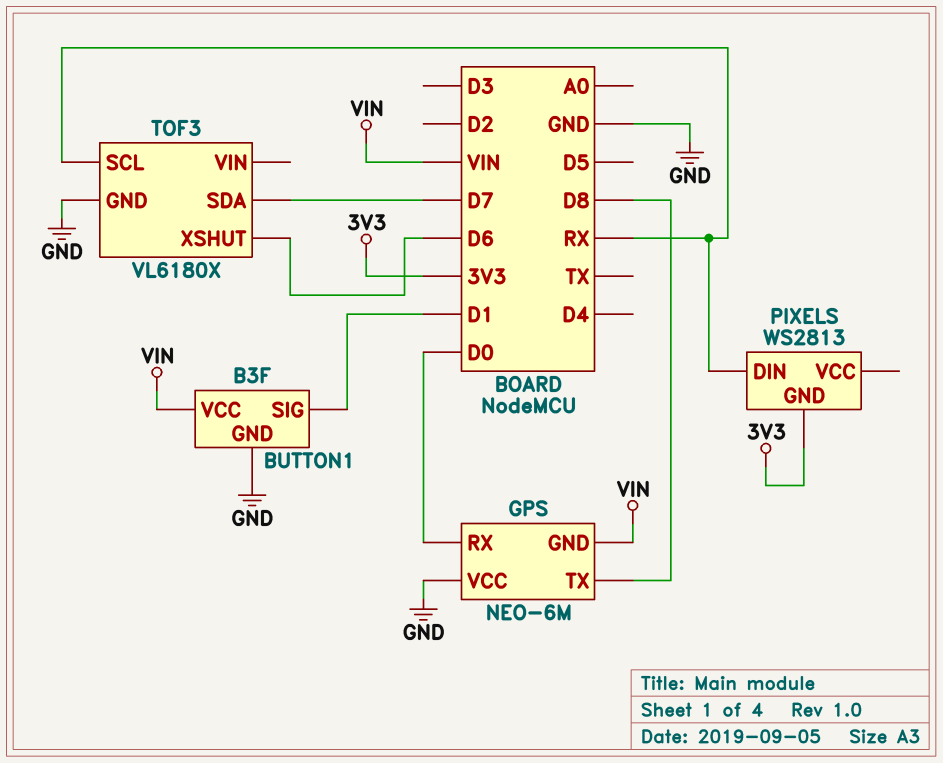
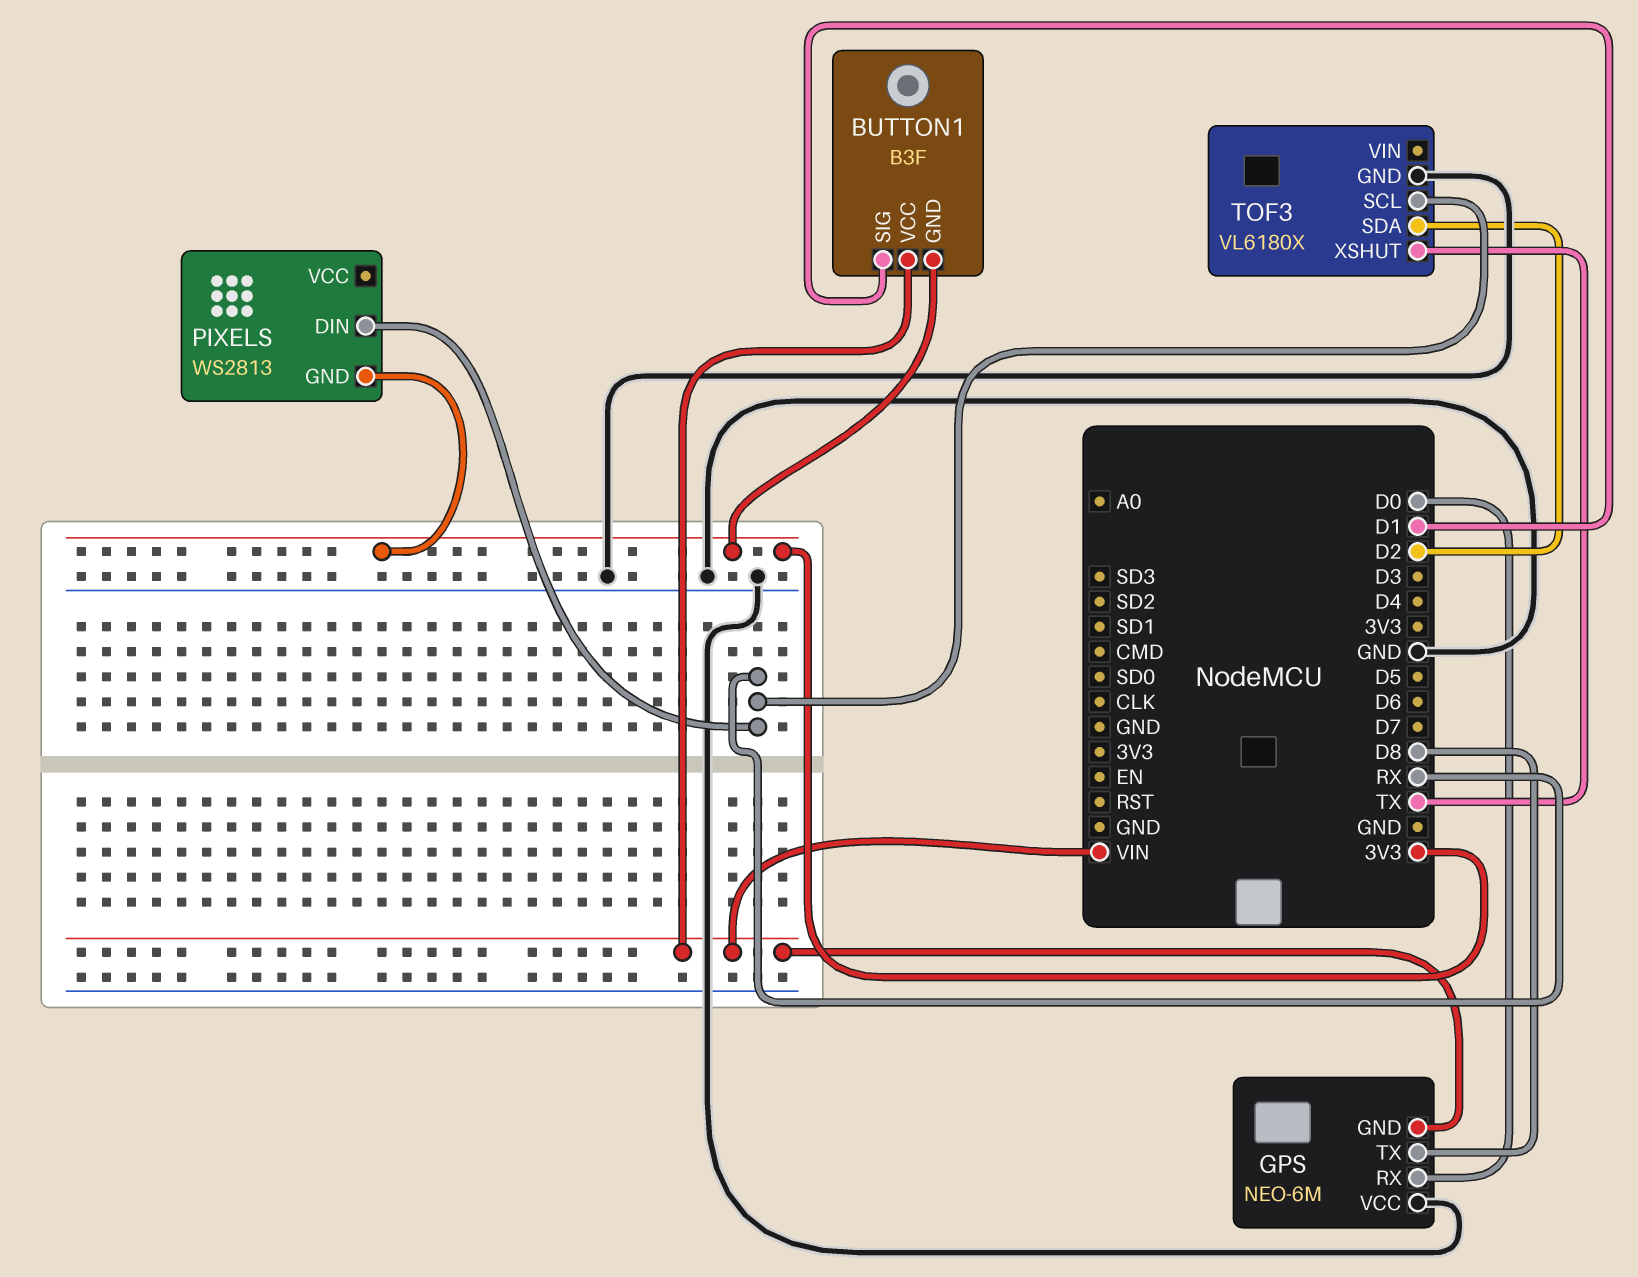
BUTTON1 pin GND: GND -> 3V3
TOF3 pin SDA: D7 -> D2
TOF3 pin XSHUT: D6 -> TX

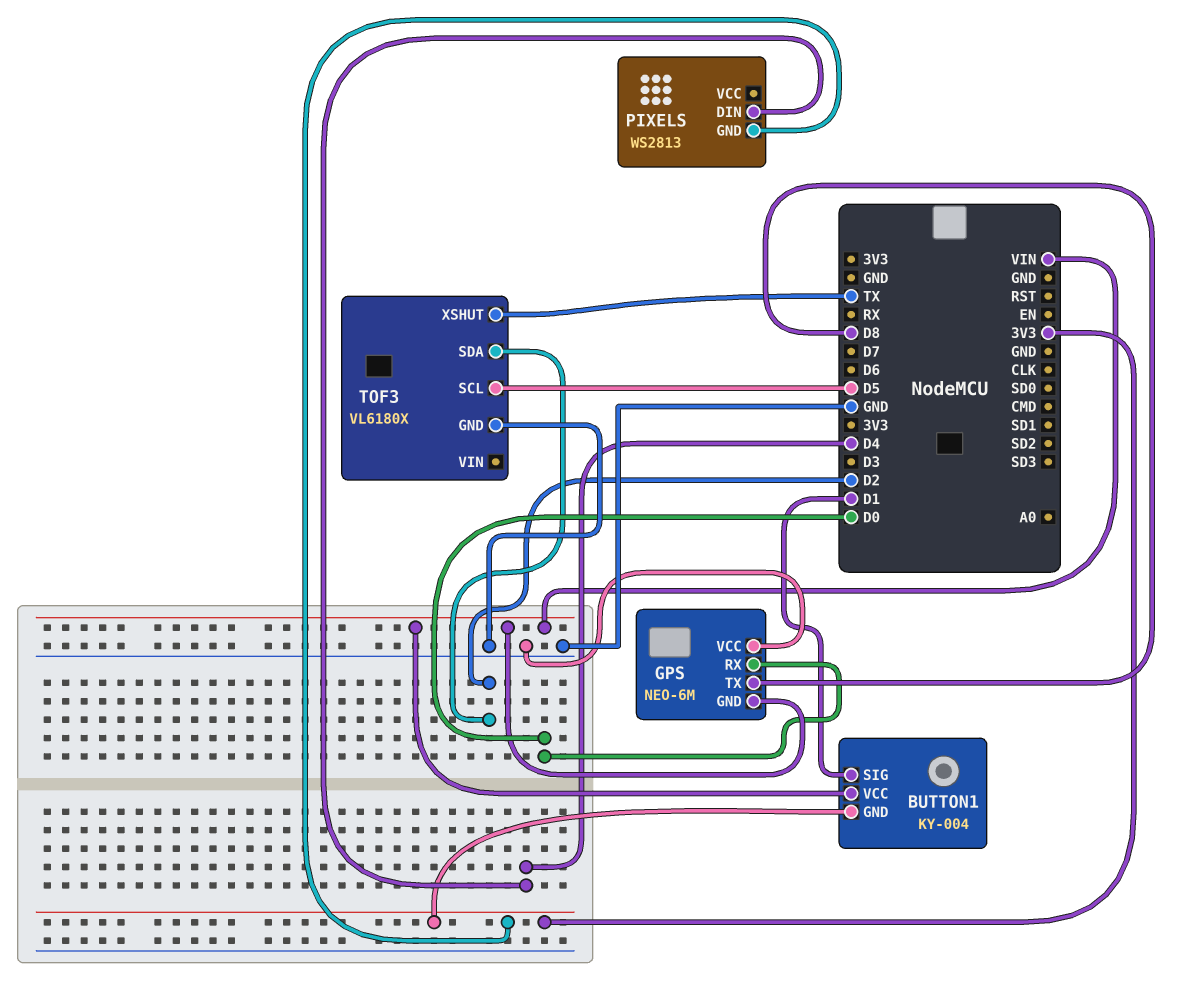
BUTTON1: B3F -> KY-004
PIXELS pin DIN: RX -> D4
TOF3 pin SCL: RX -> D5

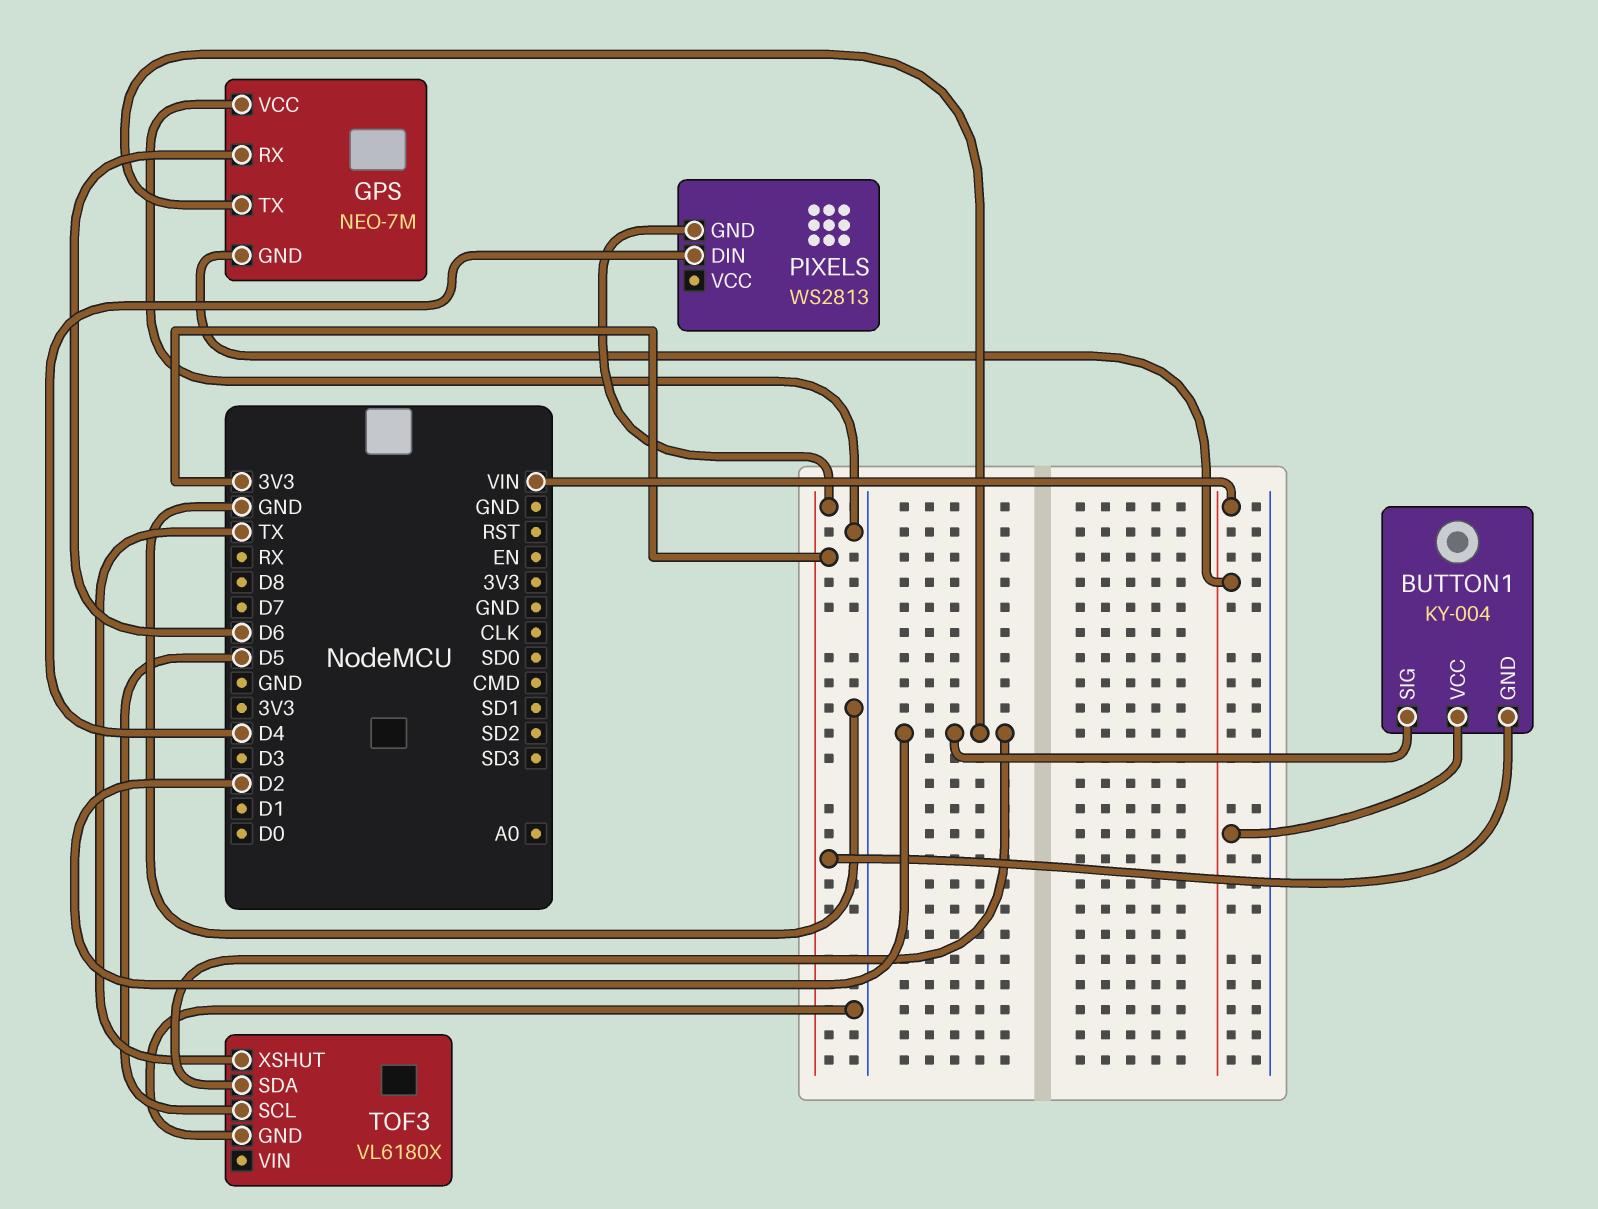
BUTTON1 pin SIG: D1 -> D2
GPS: NEO-6M -> NEO-7M
GPS pin RX: D0 -> D6
GPS pin TX: D8 -> D2

